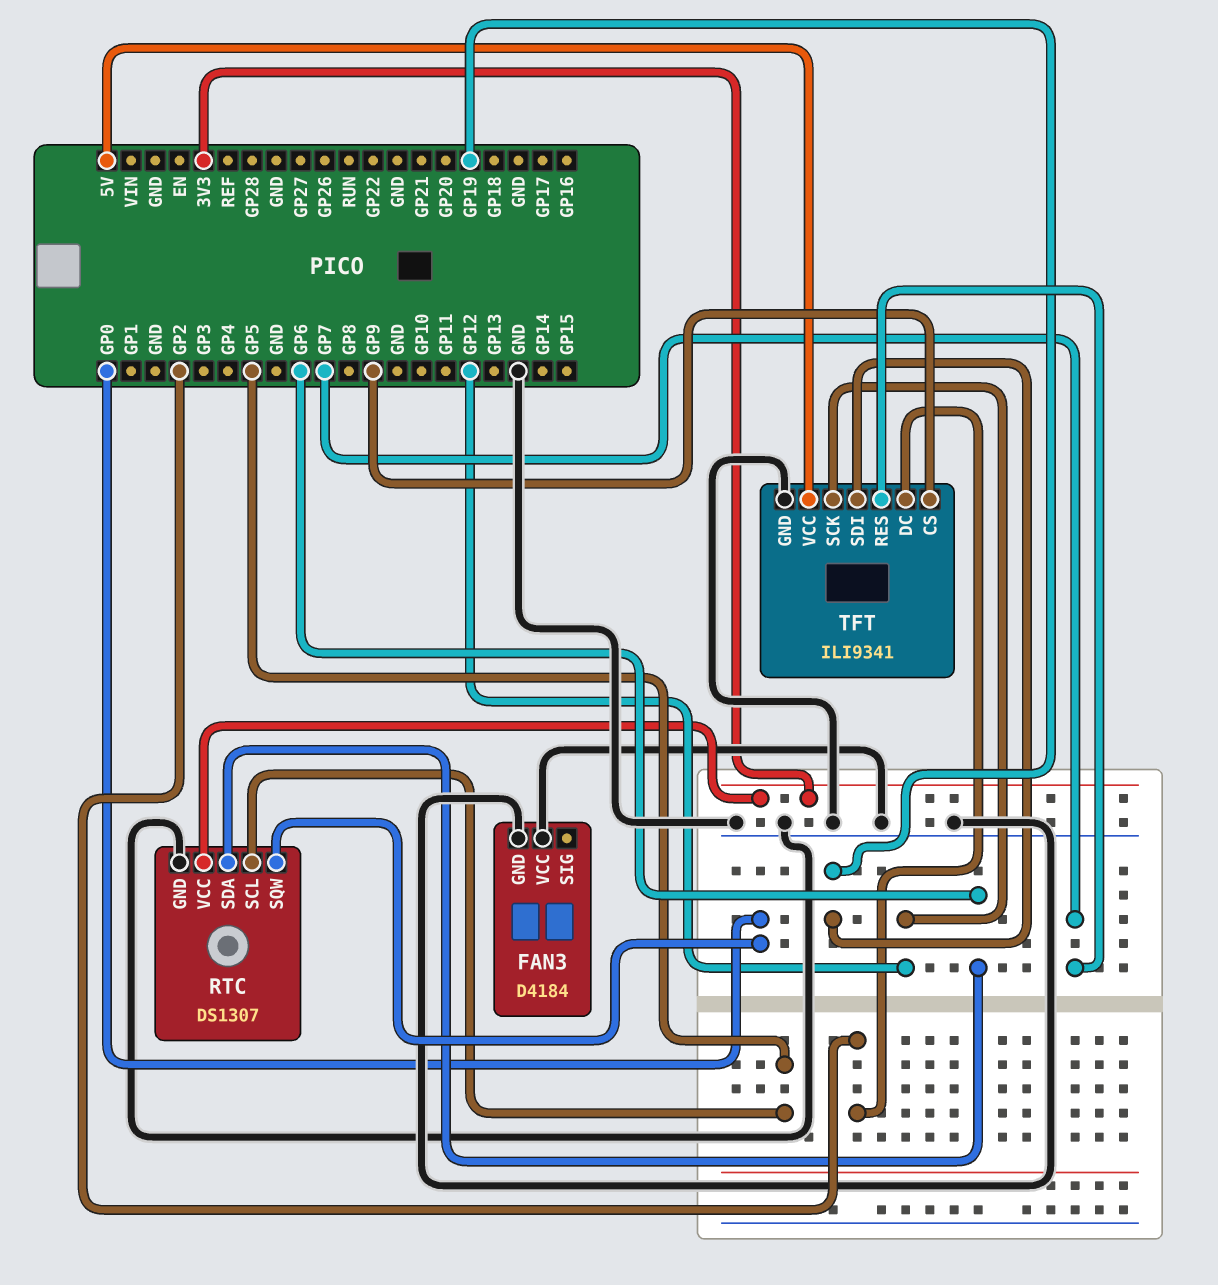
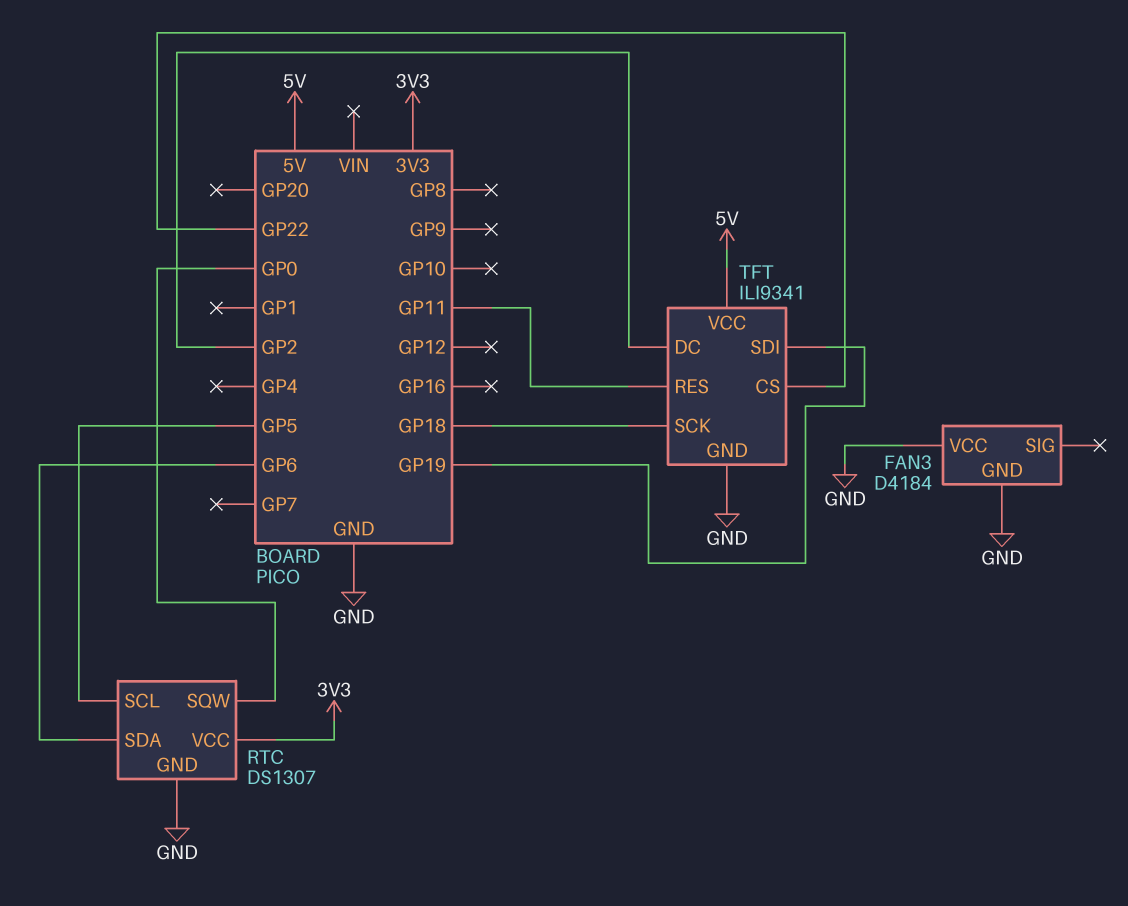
TFT pin CS: GP9 -> GP22
TFT pin RES: GP7 -> GP11
TFT pin SCK: GP12 -> GP18

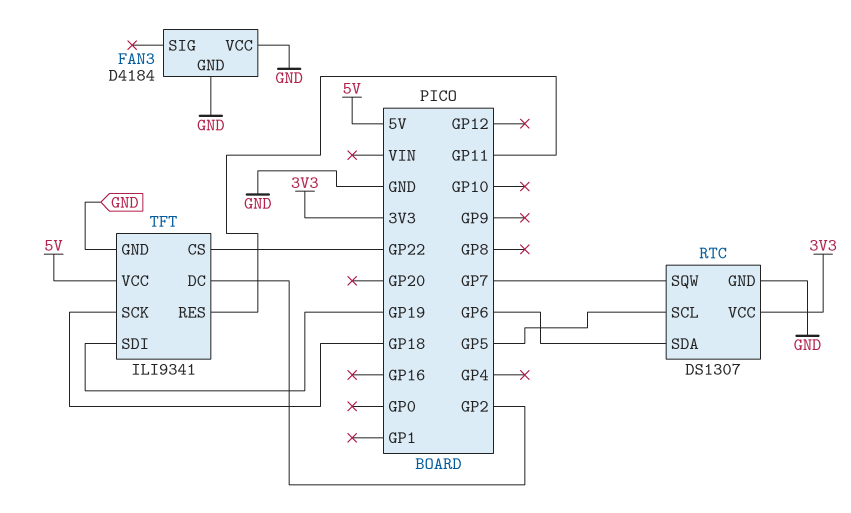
RTC pin SQW: GP0 -> GP7

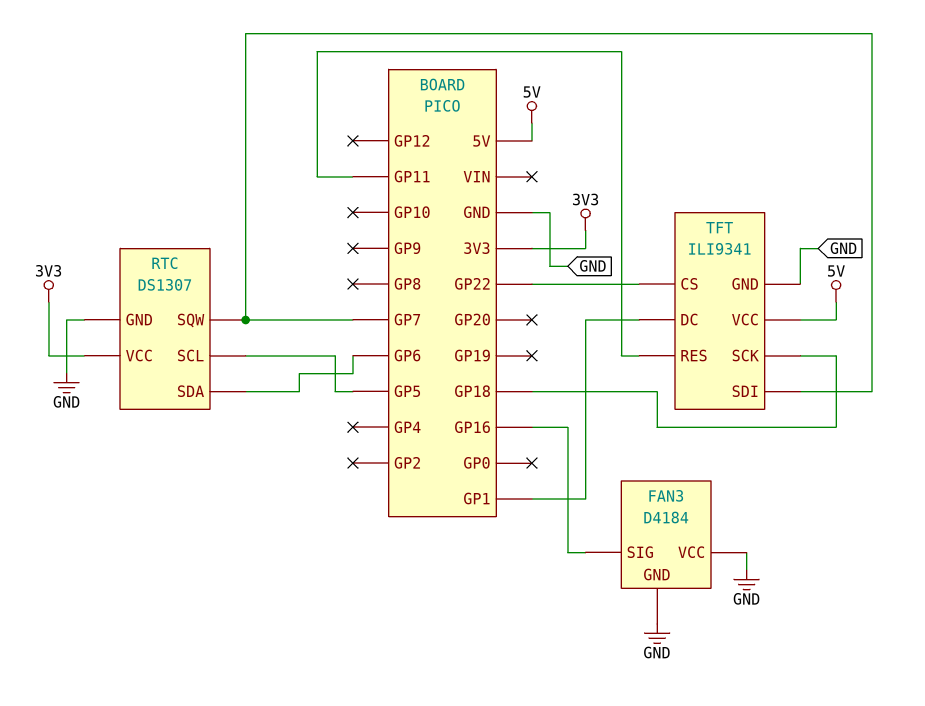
FAN3 pin SIG: none -> GP16
TFT pin DC: GP2 -> GP1
TFT pin SDI: GP19 -> GP7

